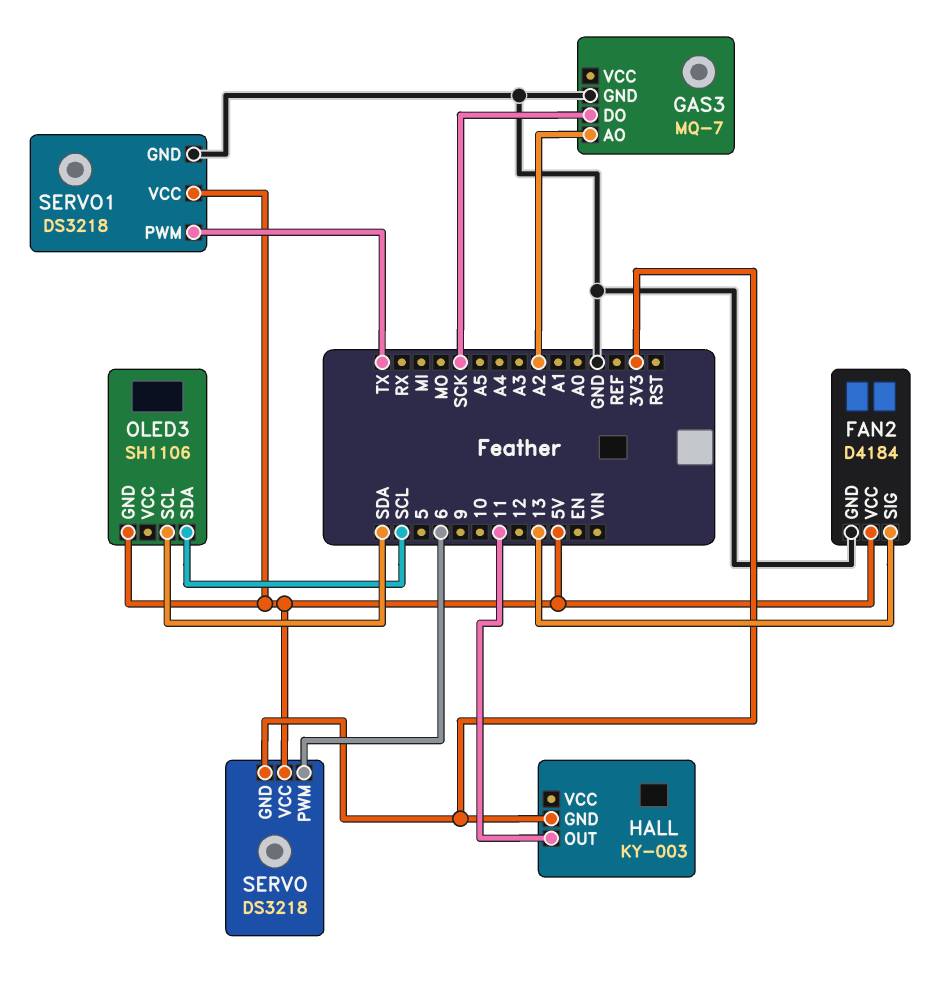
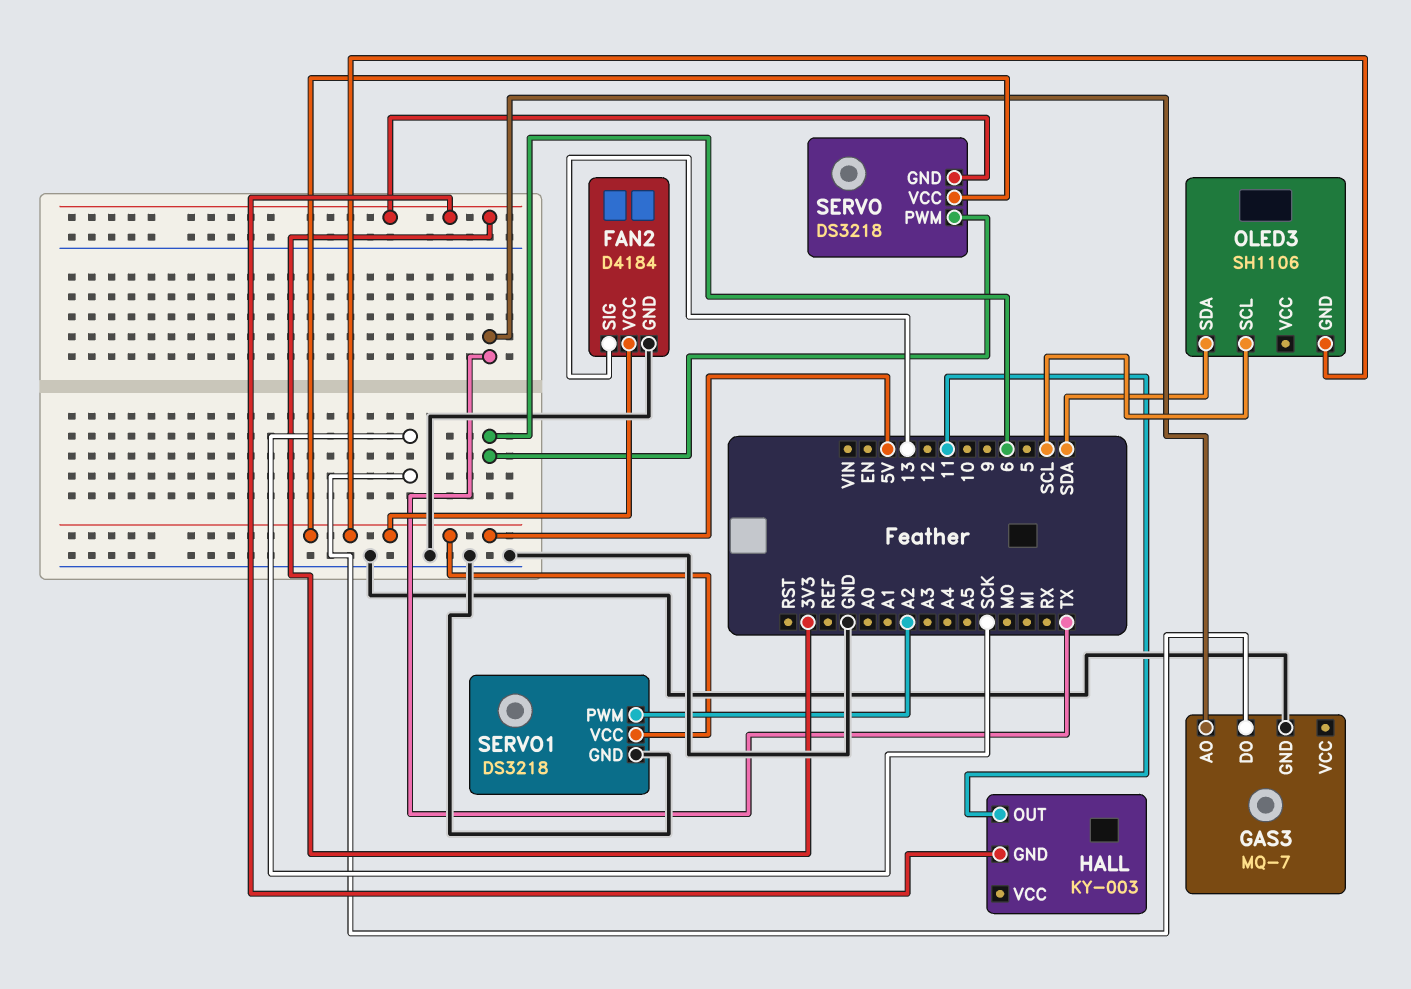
GAS3 pin AO: A2 -> TX
OLED3 pin SCL: SDA -> SCL
OLED3 pin SDA: SCL -> SDA
SERVO1 pin PWM: TX -> A2

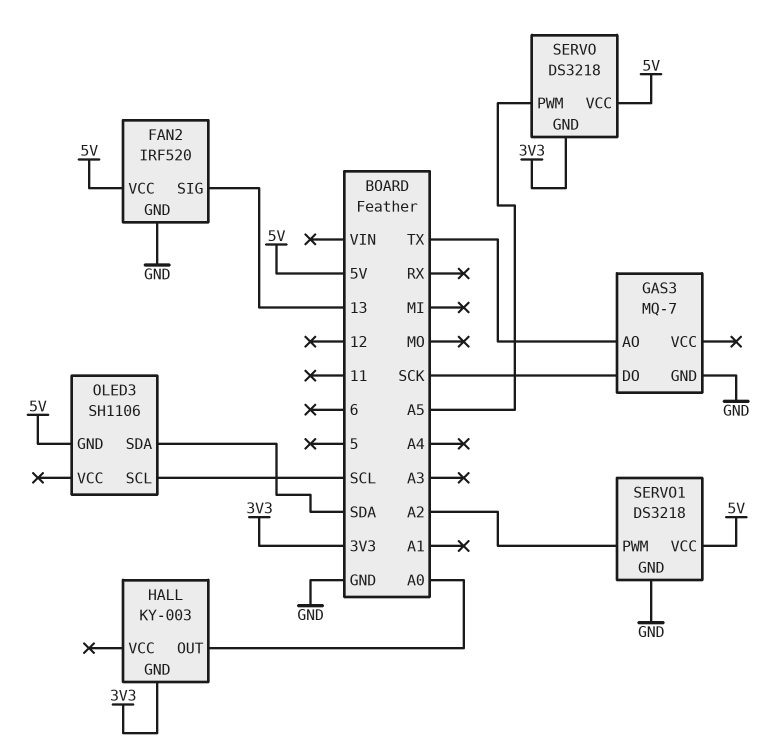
FAN2: D4184 -> IRF520
HALL pin OUT: 11 -> A0
SERVO pin PWM: 6 -> A5

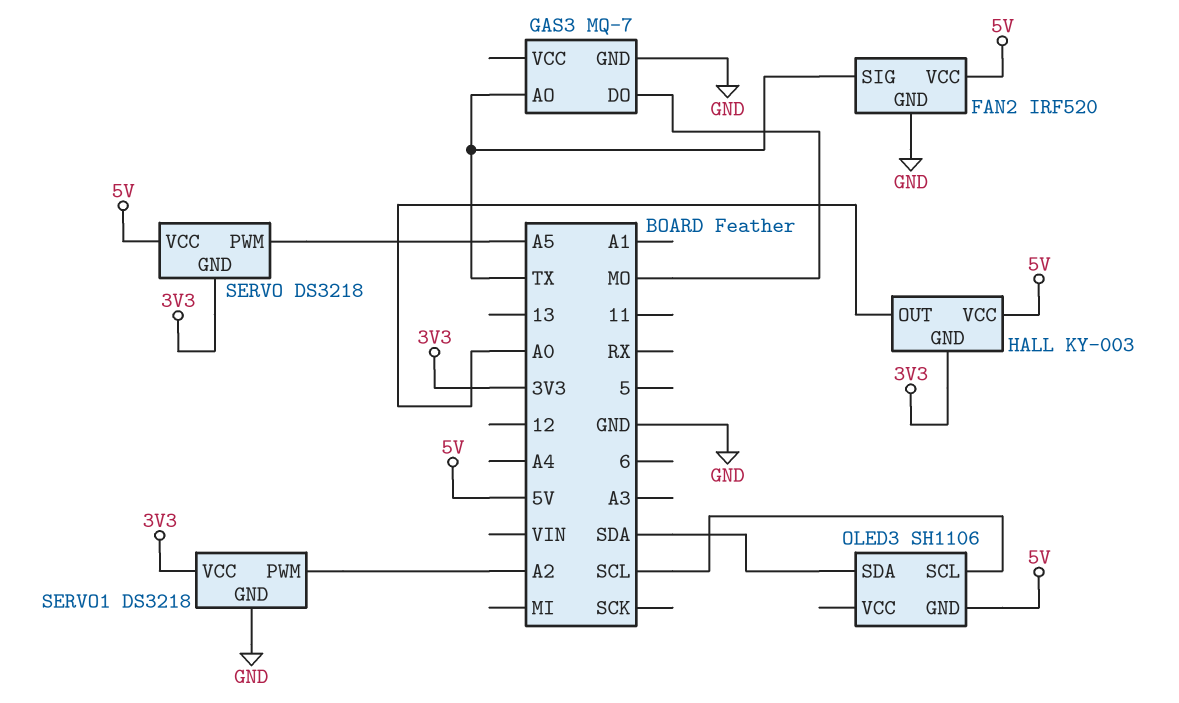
FAN2 pin SIG: 13 -> TX
GAS3 pin DO: SCK -> MO
HALL pin VCC: none -> 5V
SERVO1 pin VCC: 5V -> 3V3

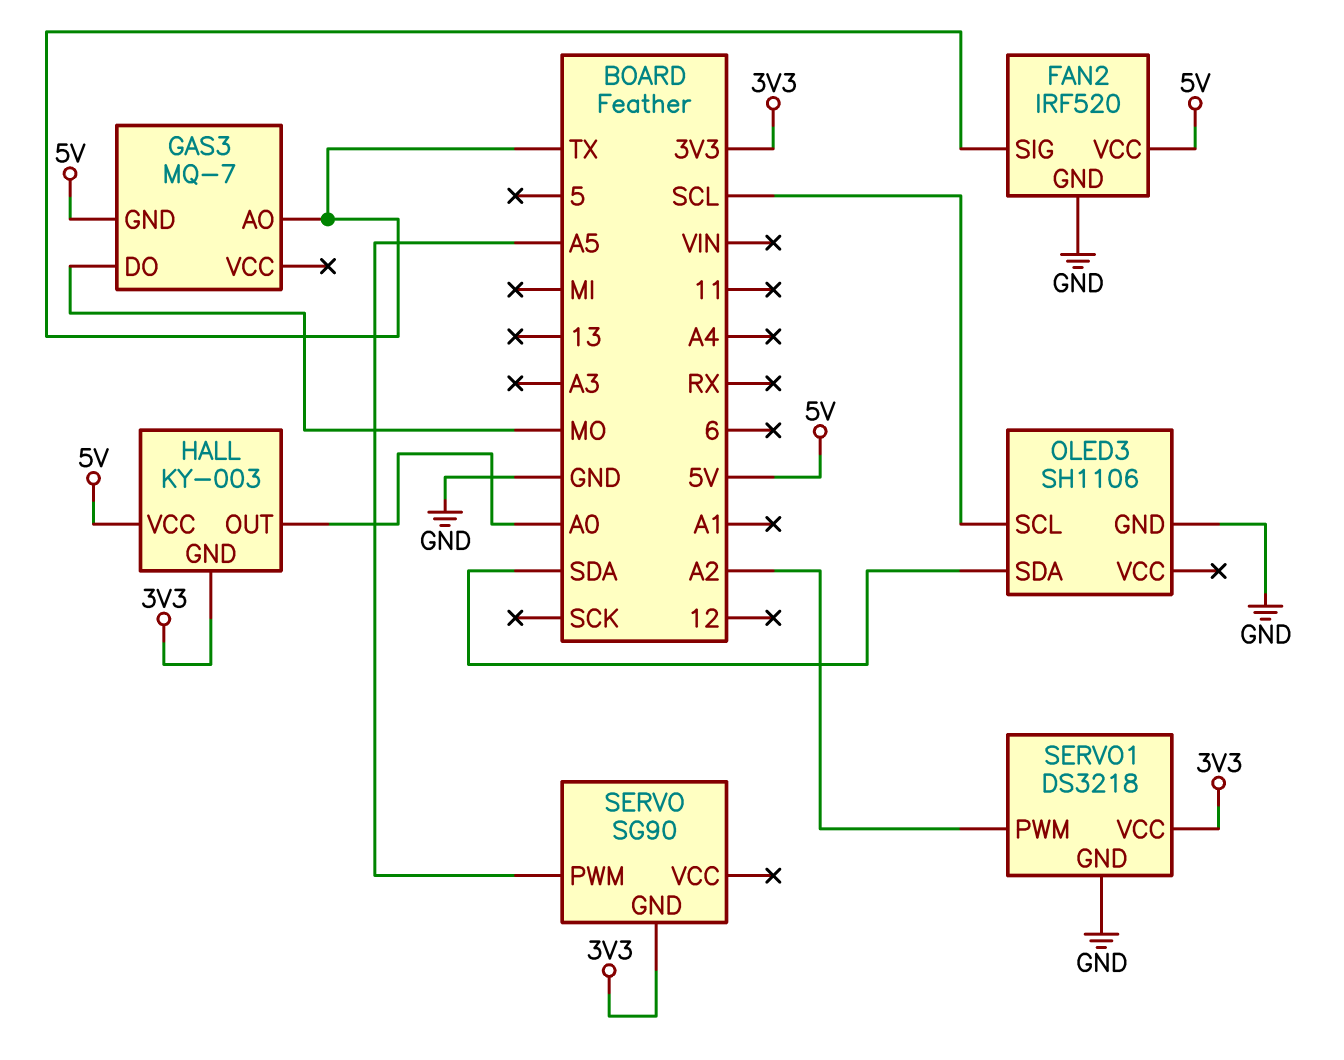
GAS3 pin GND: GND -> 5V
OLED3 pin GND: 5V -> GND
SERVO: DS3218 -> SG90
SERVO pin VCC: 5V -> none

